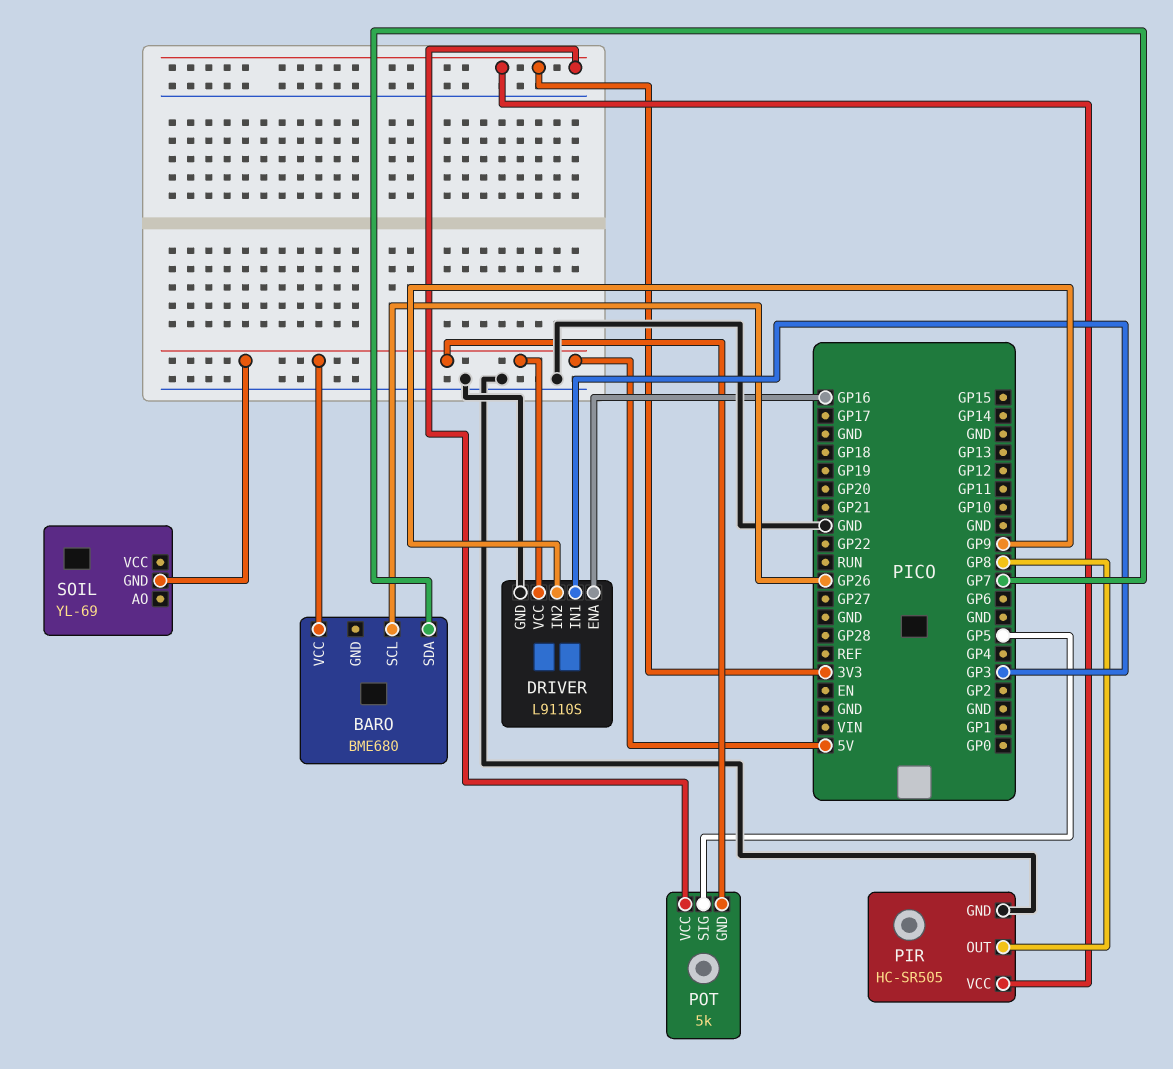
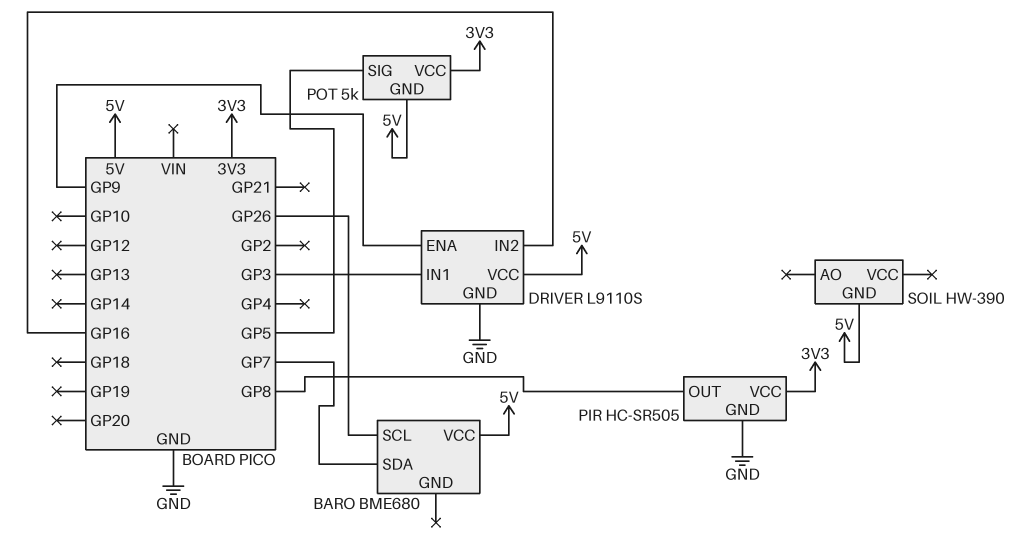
DRIVER pin ENA: GP16 -> GP9
DRIVER pin IN2: GP9 -> GP16
SOIL: YL-69 -> HW-390

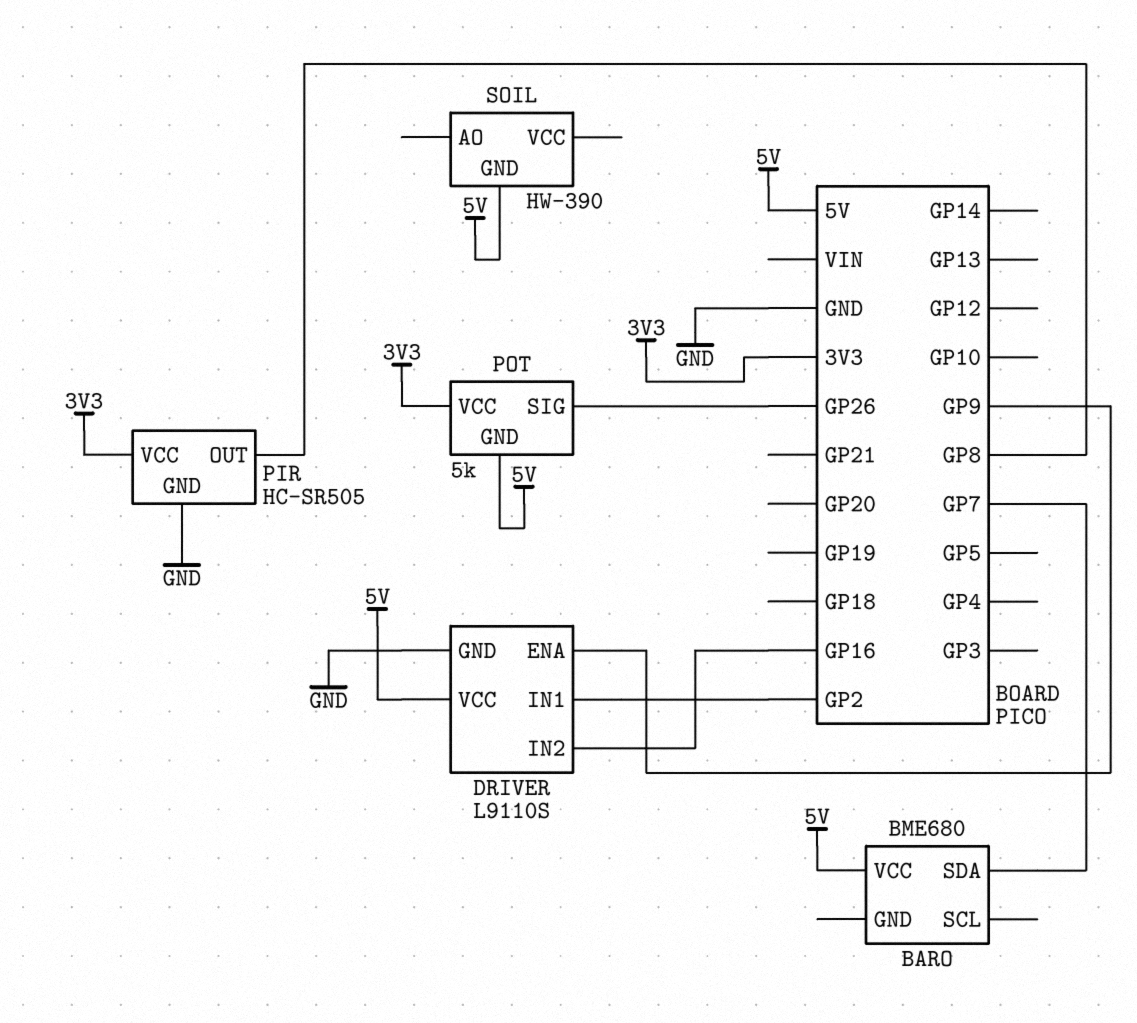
BARO pin SCL: GP26 -> none
DRIVER pin IN1: GP3 -> GP2
POT pin SIG: GP5 -> GP26

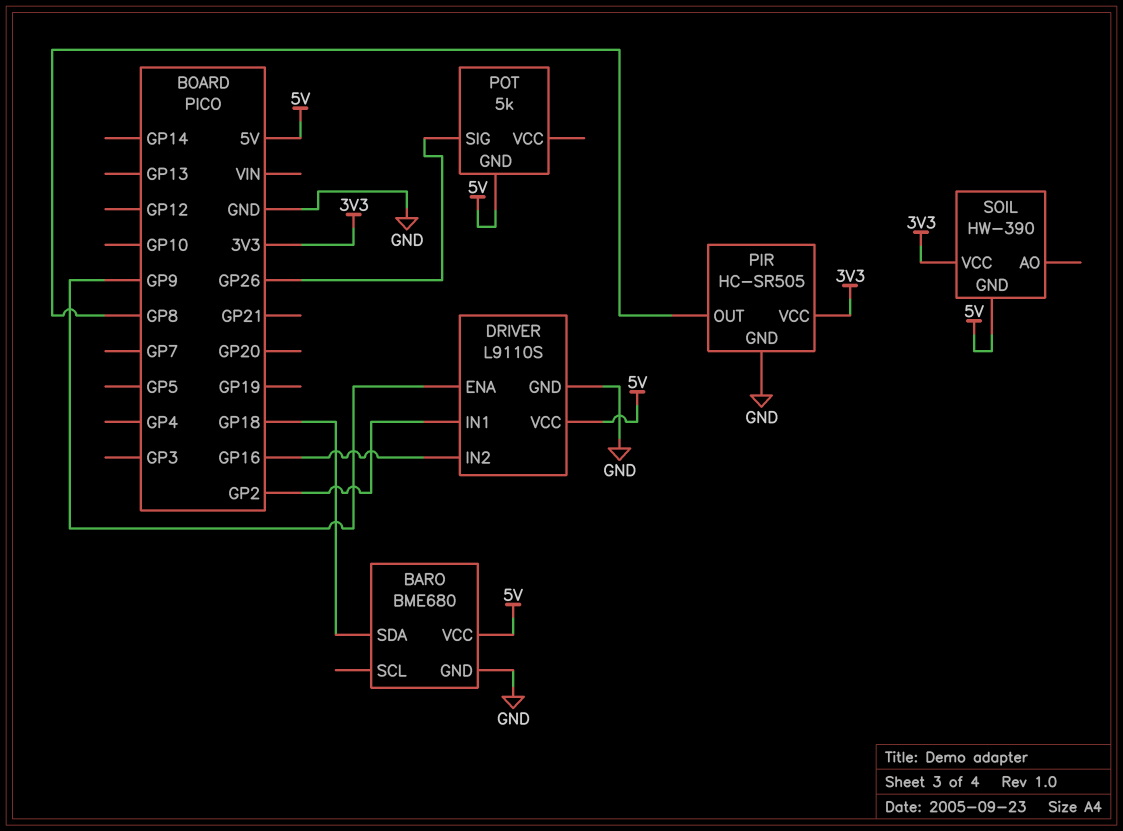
BARO pin GND: none -> GND
BARO pin SDA: GP7 -> GP18
POT pin VCC: 3V3 -> none
SOIL pin VCC: none -> 3V3

